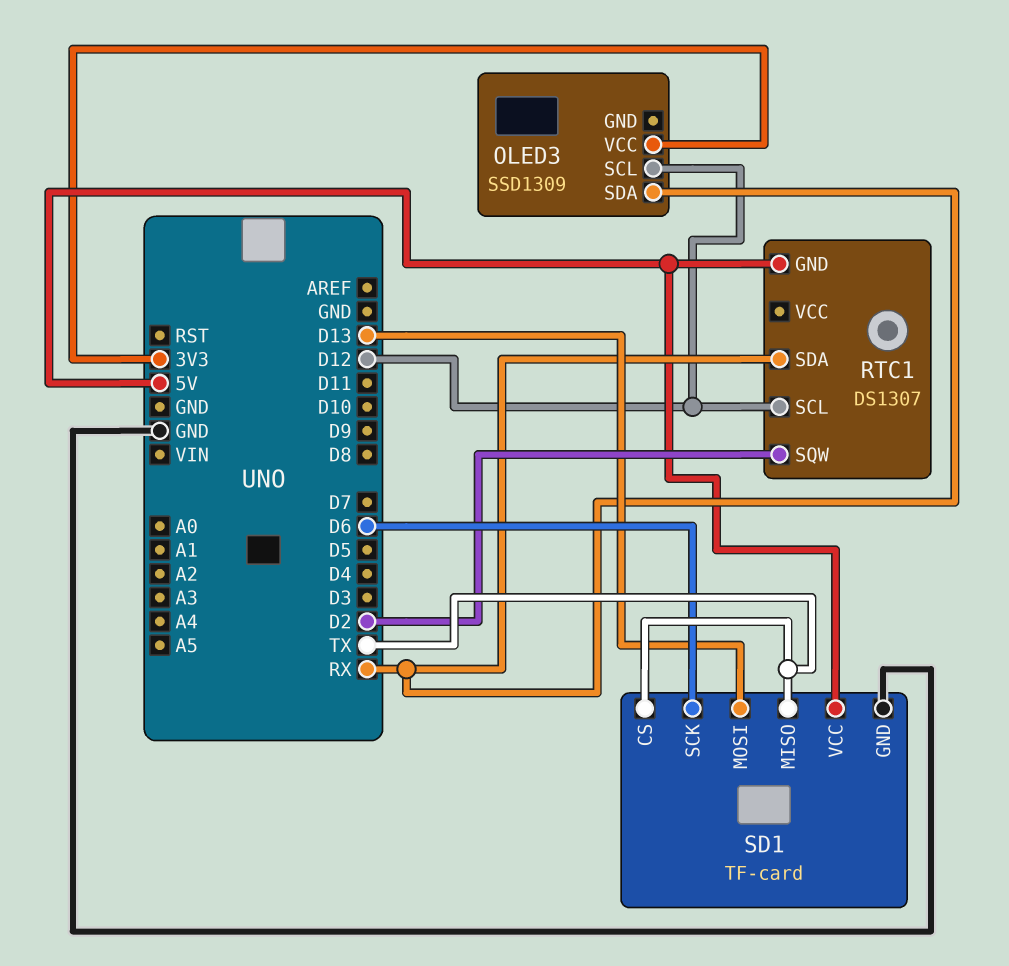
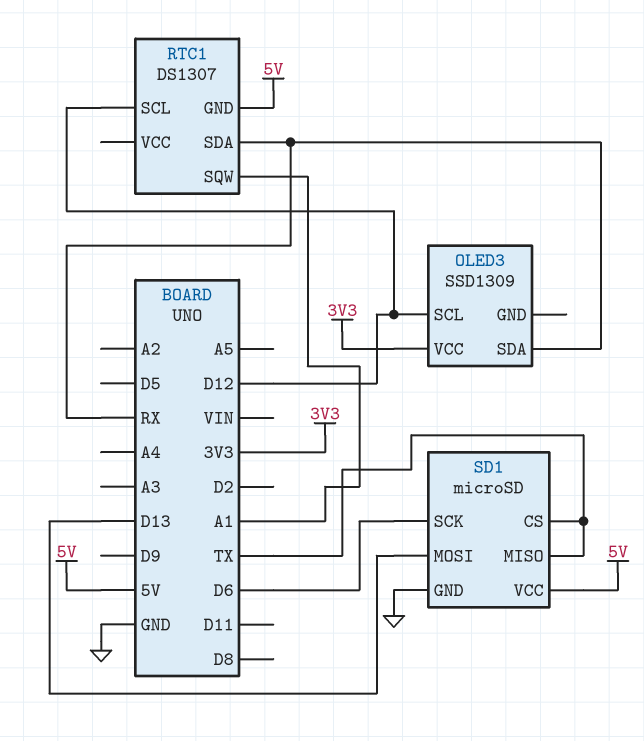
RTC1 pin SQW: D2 -> A1
SD1: TF-card -> microSD

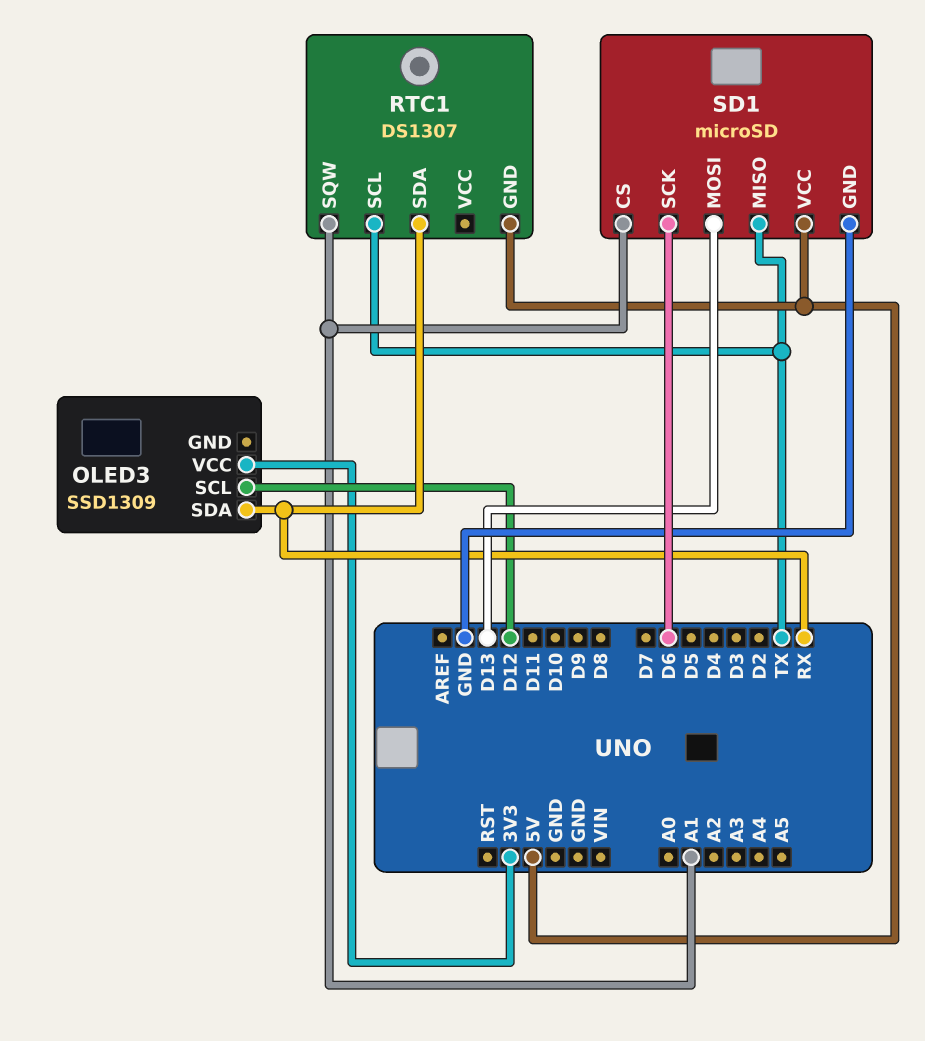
RTC1 pin SCL: D12 -> TX
SD1 pin CS: TX -> A1

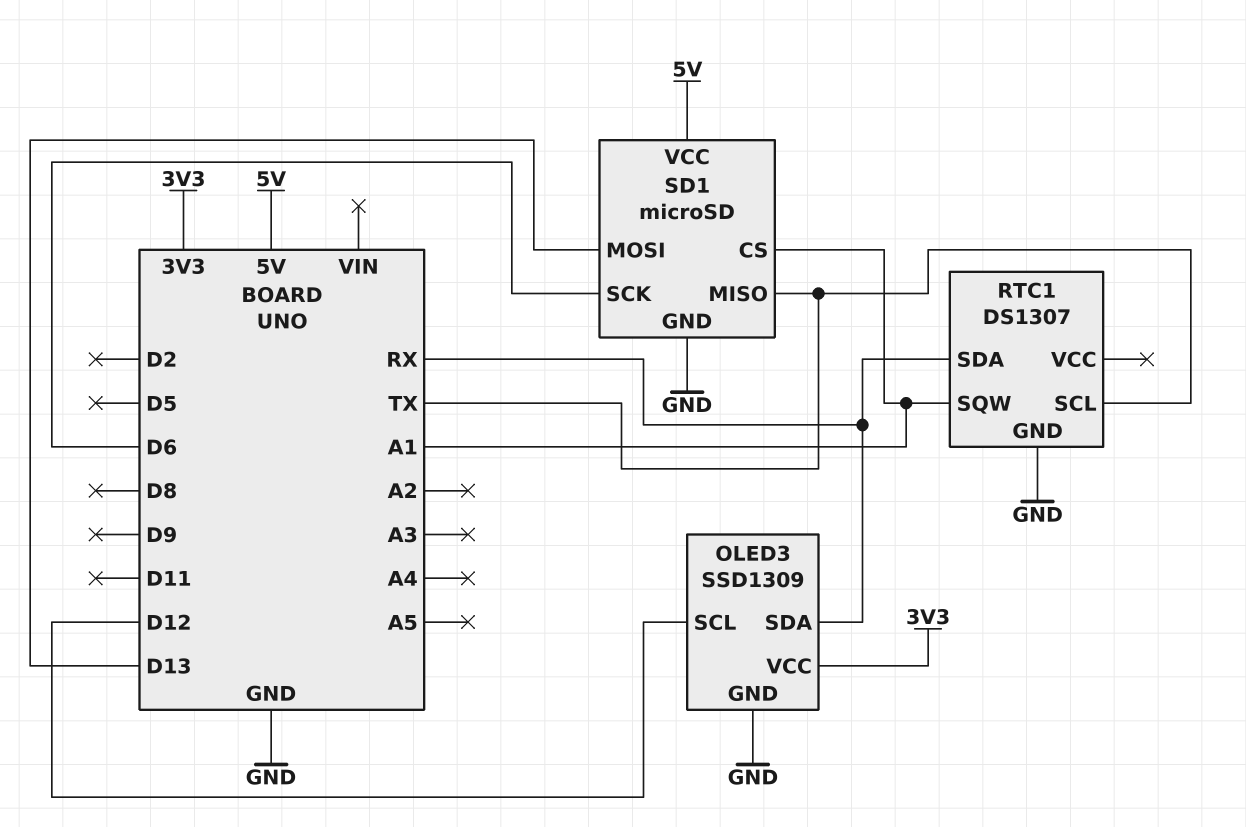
OLED3 pin GND: none -> GND
RTC1 pin GND: 5V -> GND

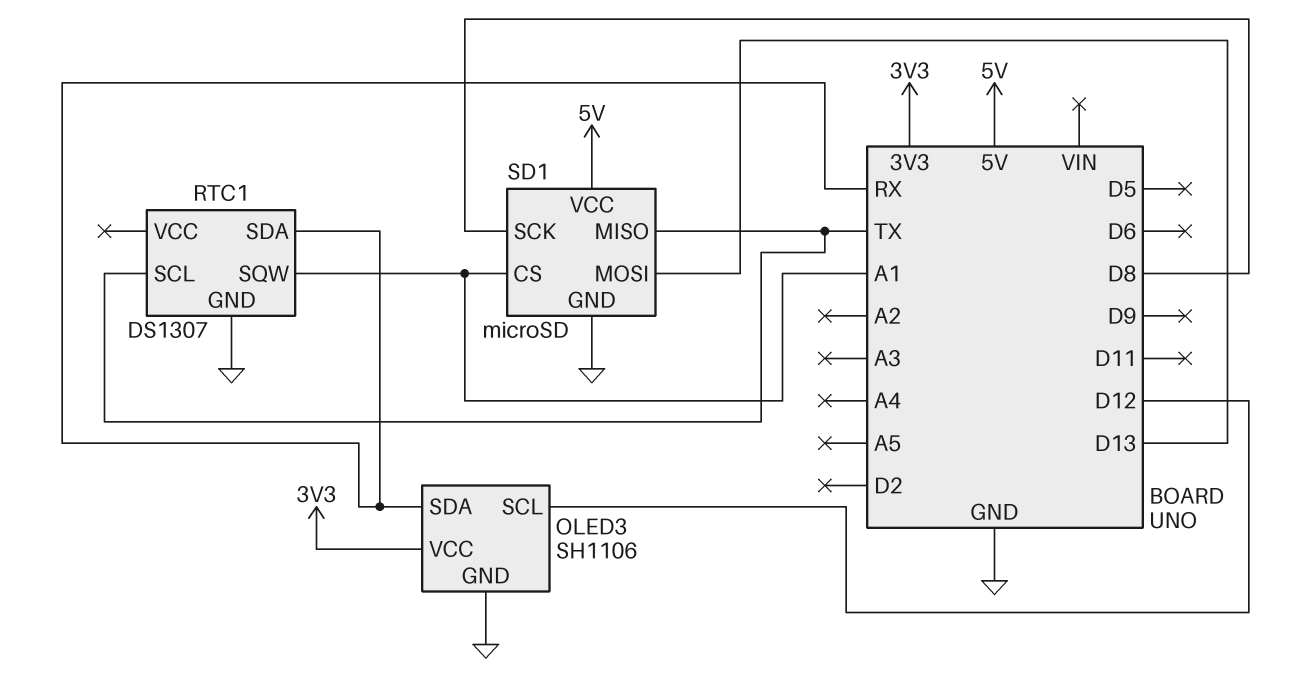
OLED3: SSD1309 -> SH1106
SD1 pin SCK: D6 -> D8

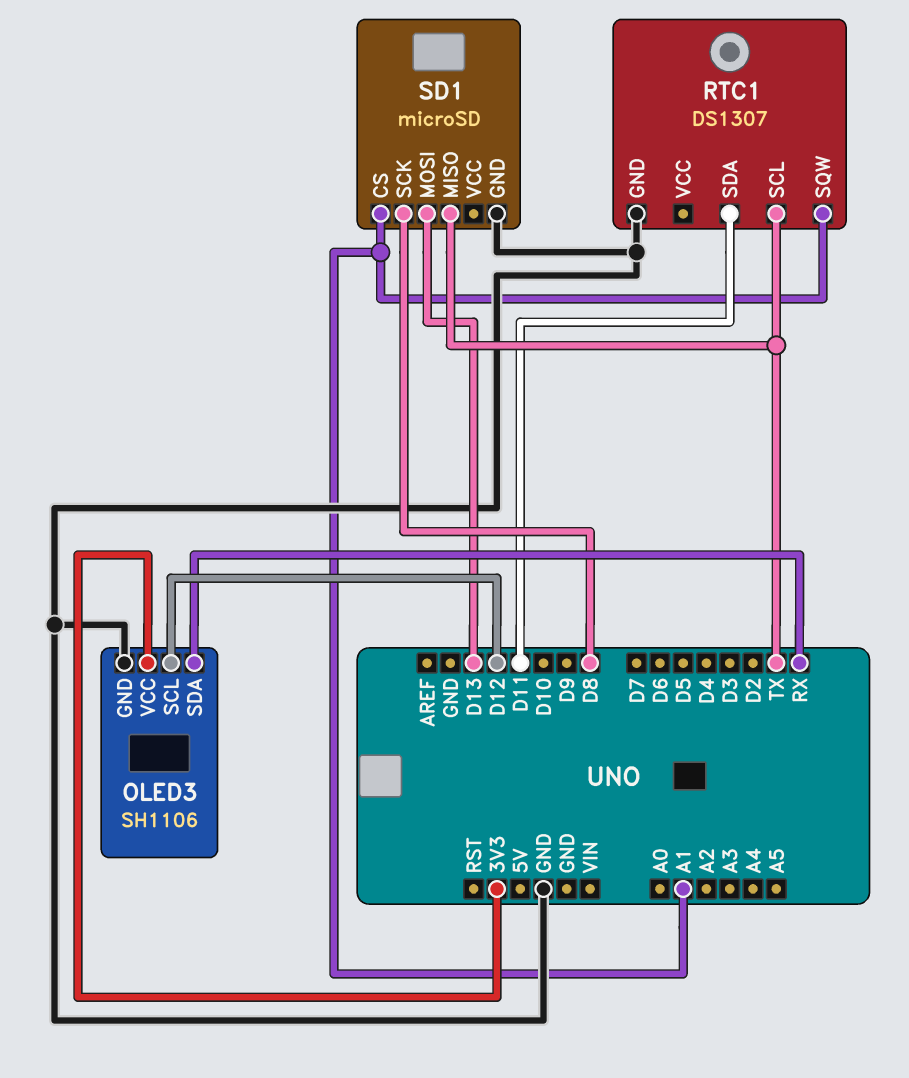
RTC1 pin SDA: RX -> D11
SD1 pin VCC: 5V -> none

